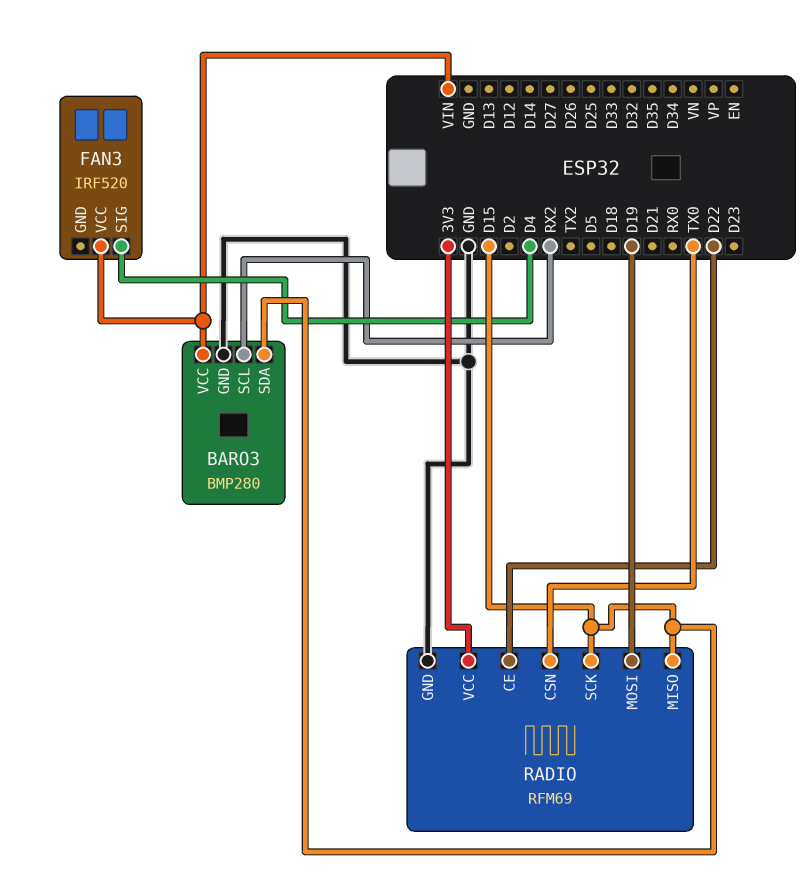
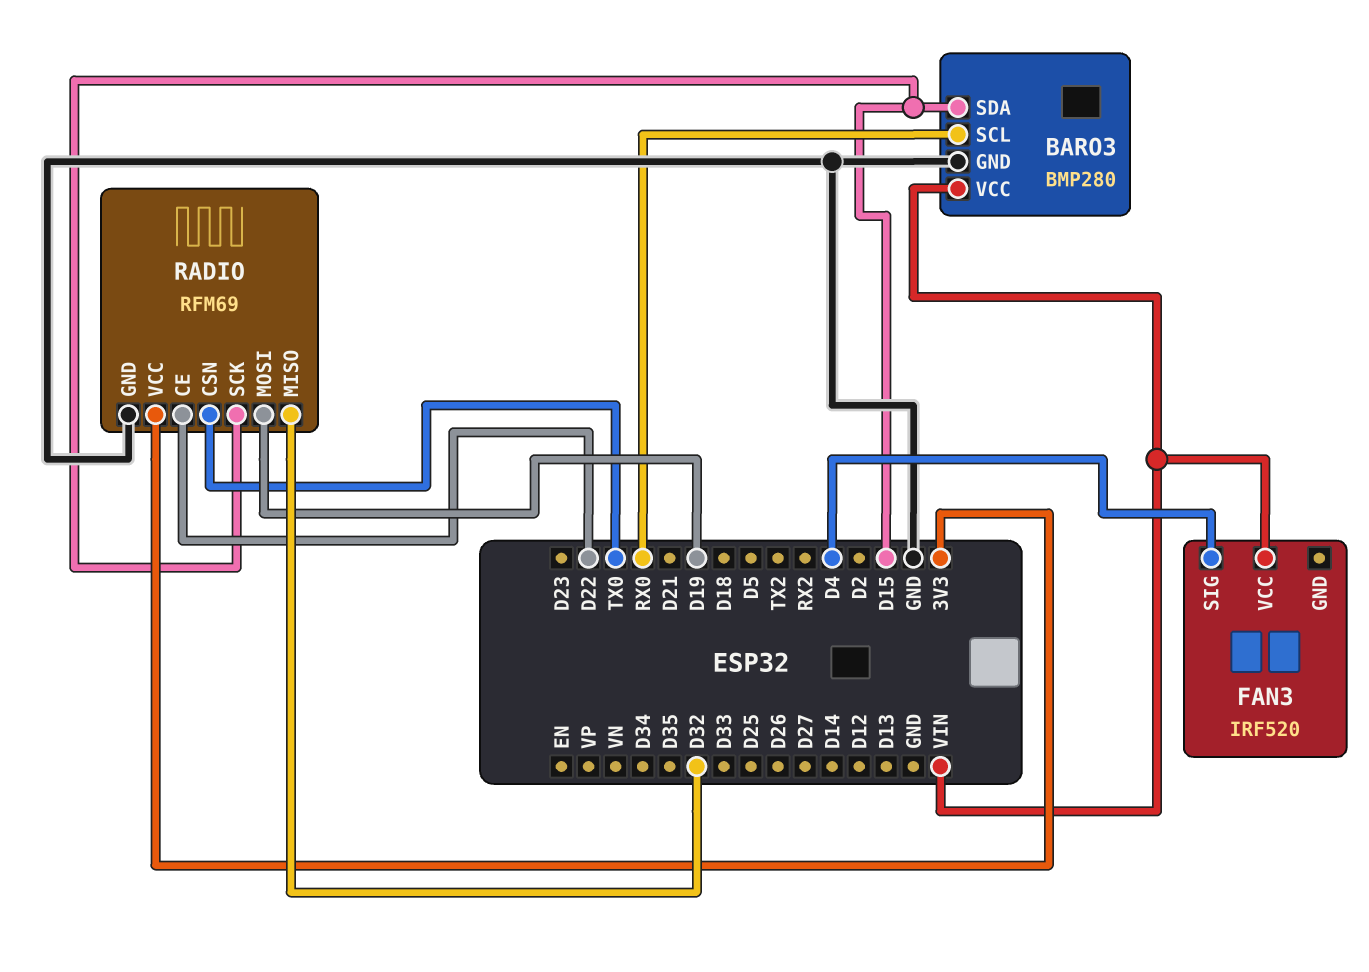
BARO3 pin SCL: RX2 -> RX0
RADIO pin MISO: D15 -> D32

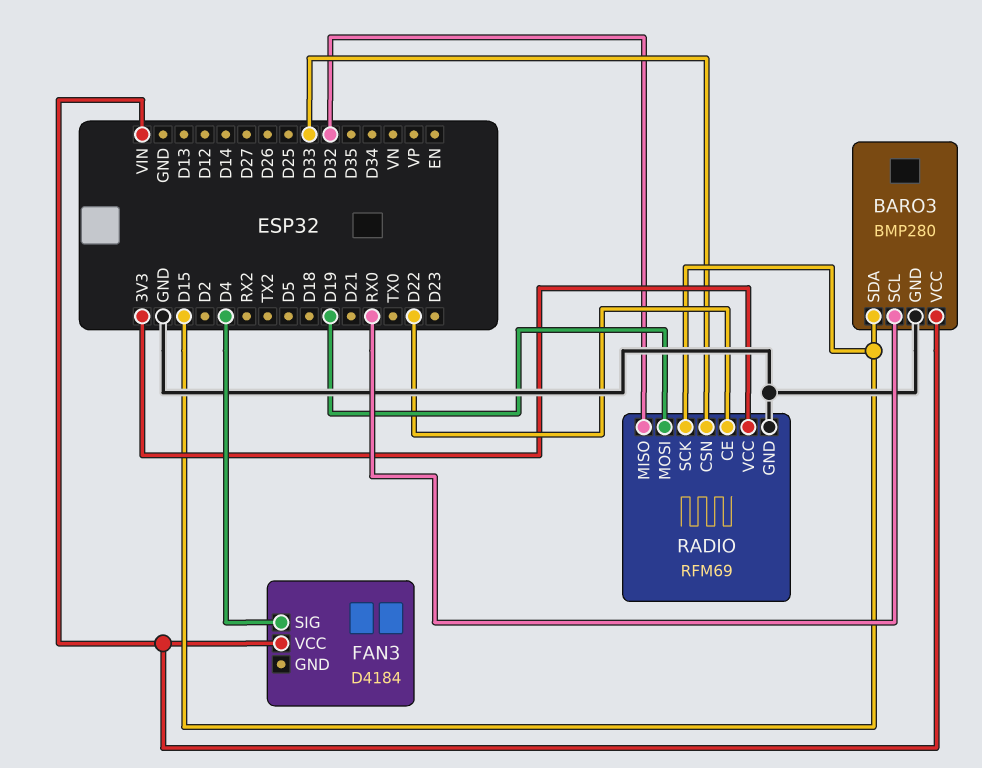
FAN3: IRF520 -> D4184
RADIO pin CSN: TX0 -> D33

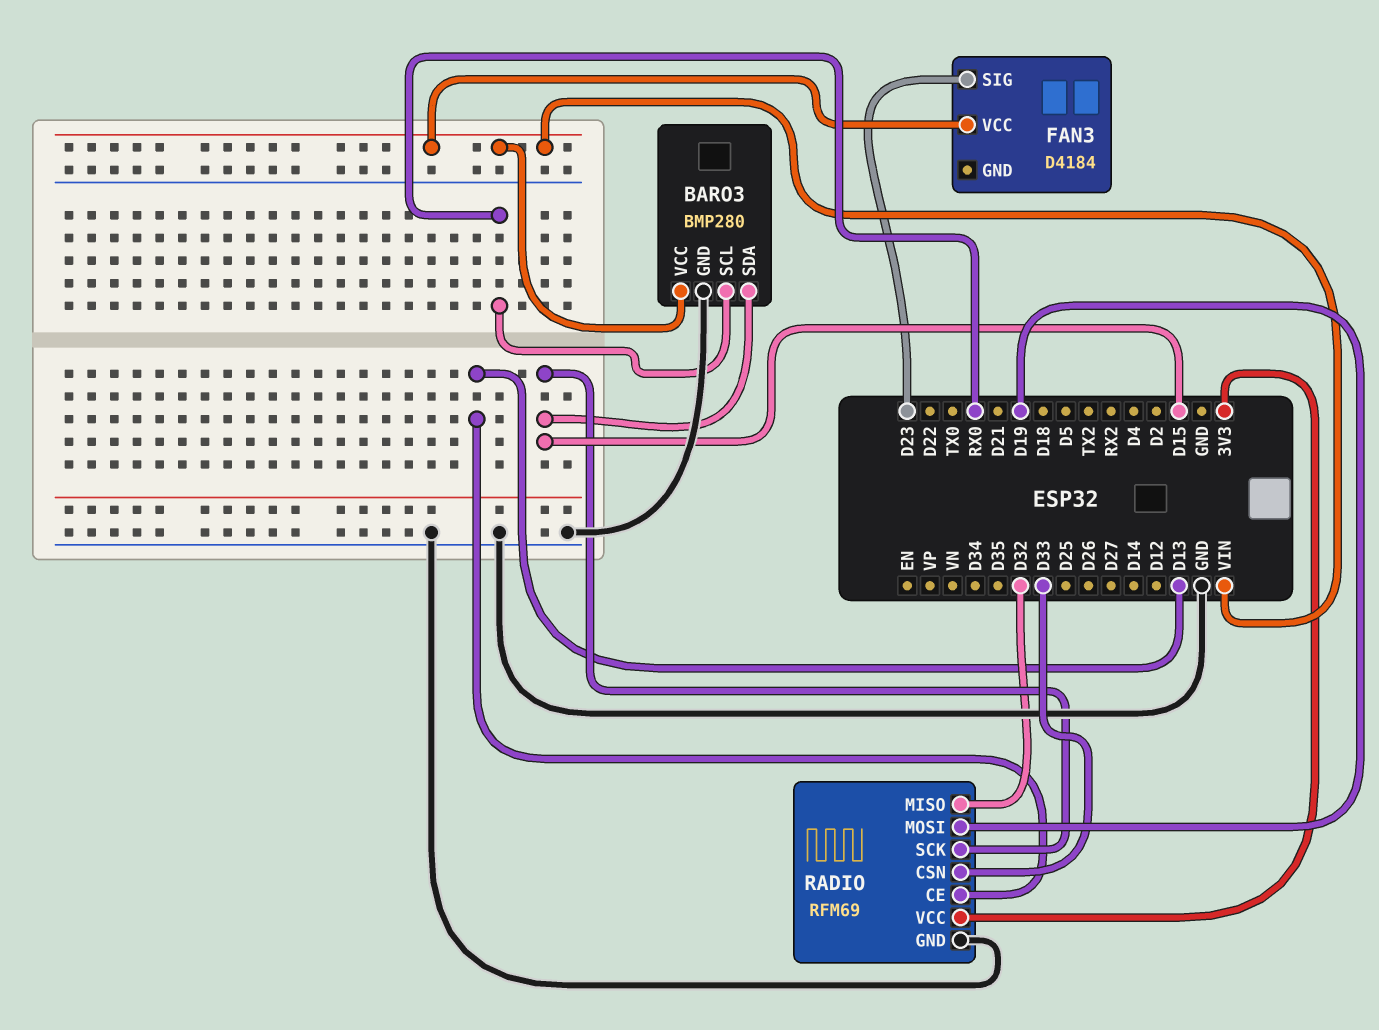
FAN3 pin SIG: D4 -> D23
RADIO pin CE: D22 -> D13

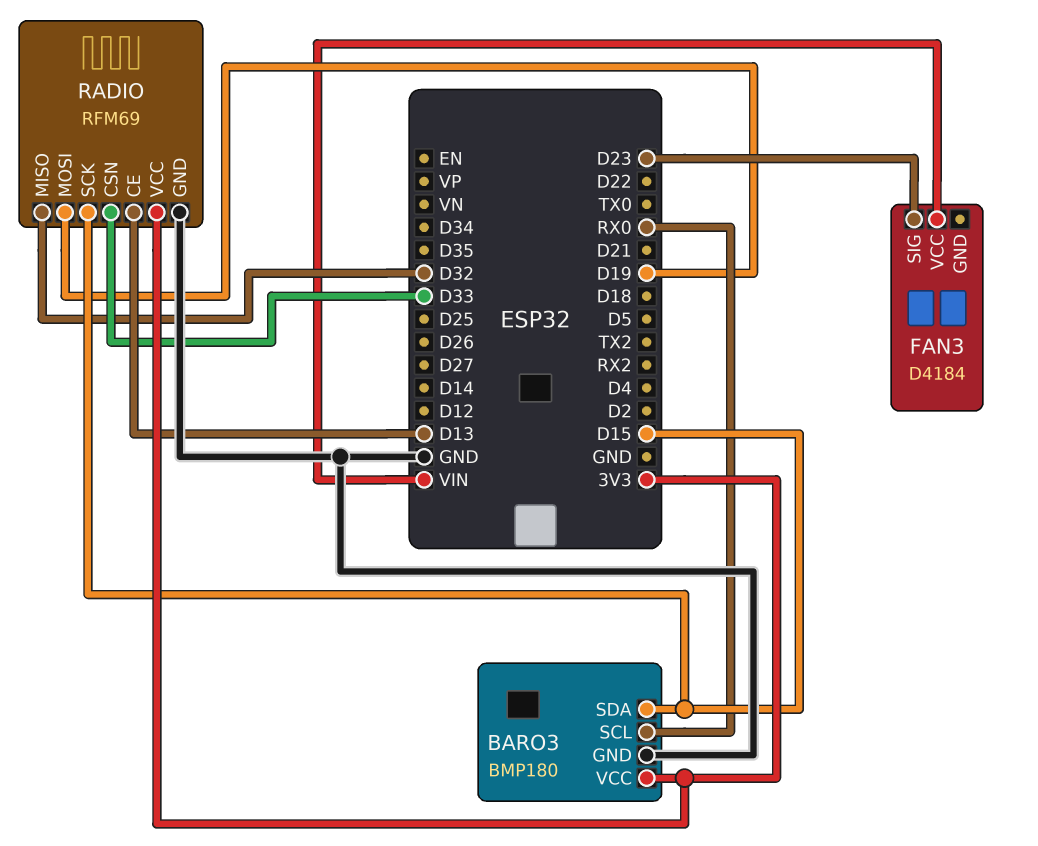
BARO3: BMP280 -> BMP180
BARO3 pin VCC: VIN -> 3V3

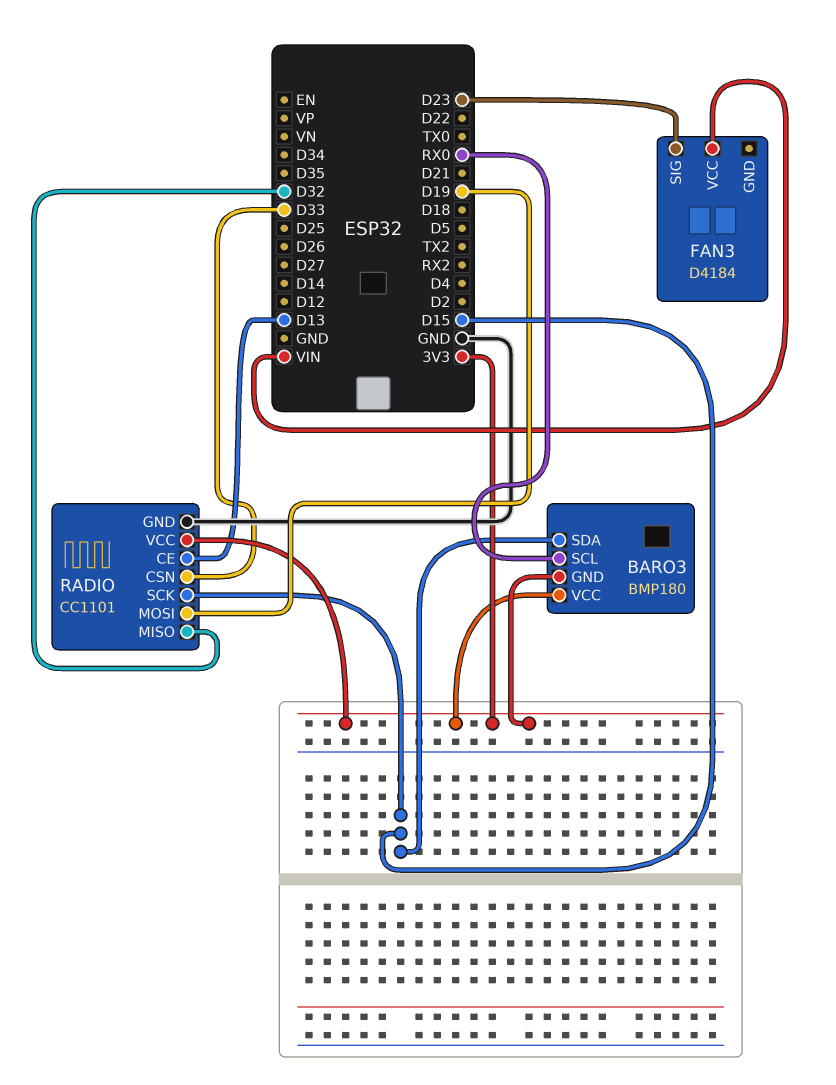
BARO3 pin GND: GND -> 3V3
RADIO: RFM69 -> CC1101

